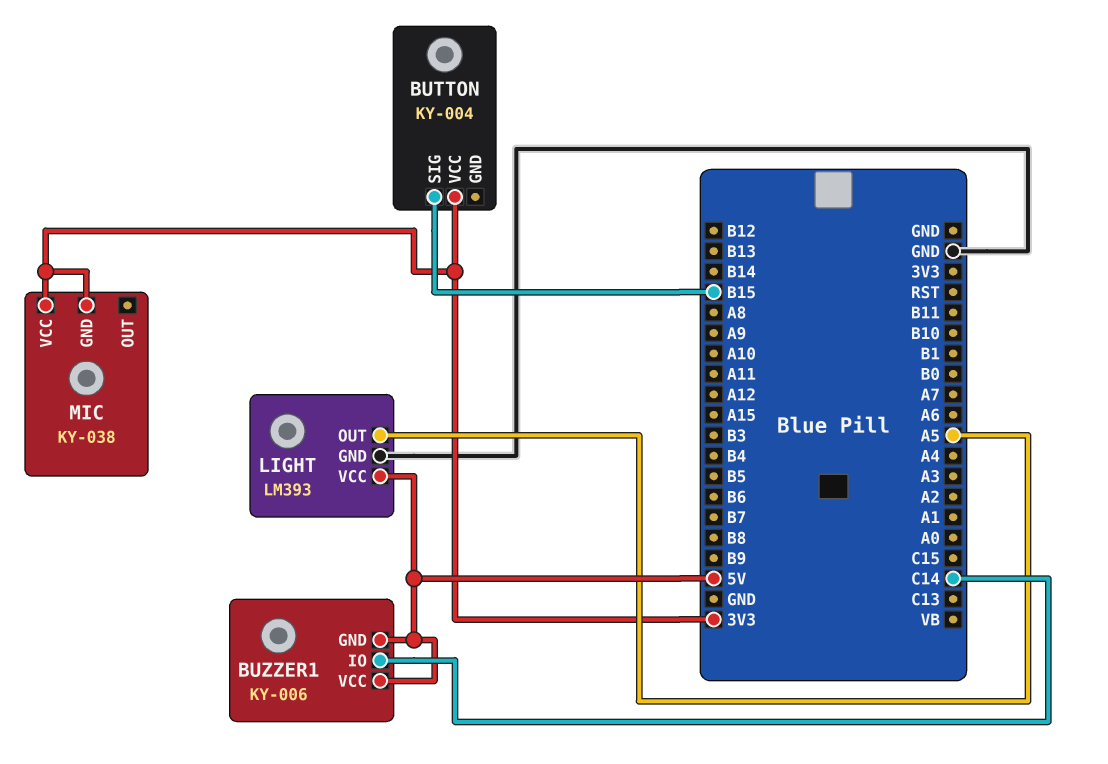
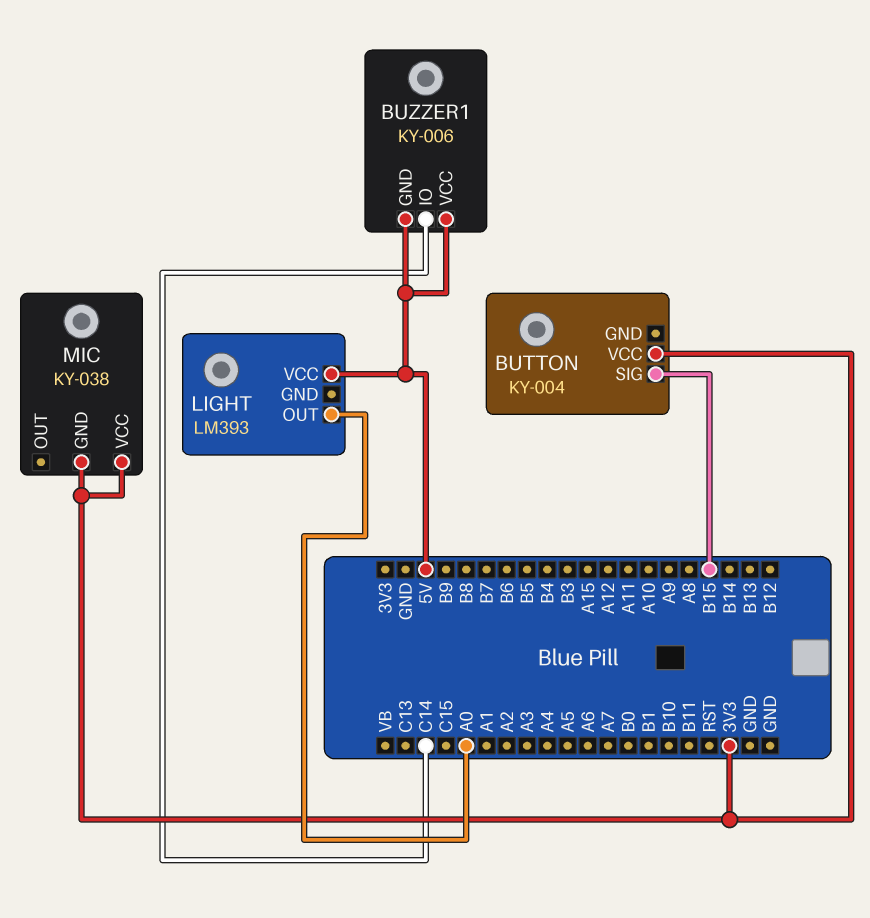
LIGHT pin GND: GND -> none
LIGHT pin OUT: A5 -> A0

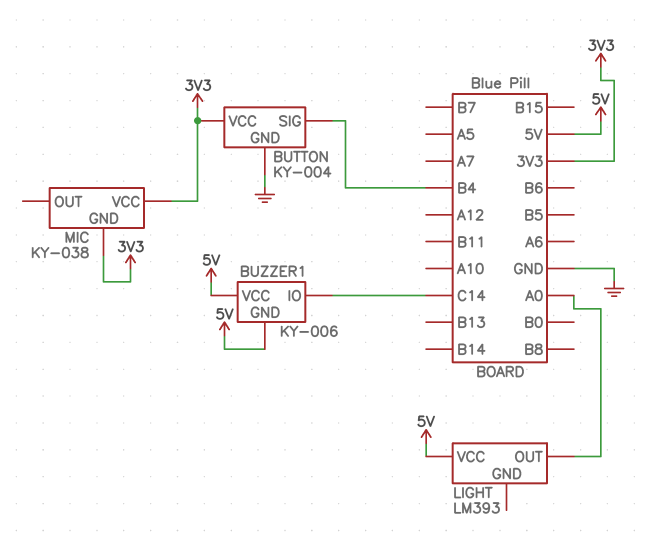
BUTTON pin GND: none -> GND
BUTTON pin SIG: B15 -> B4

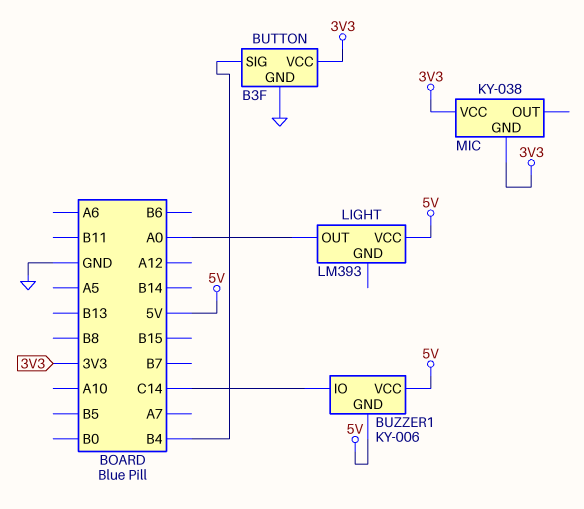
BUTTON: KY-004 -> B3F

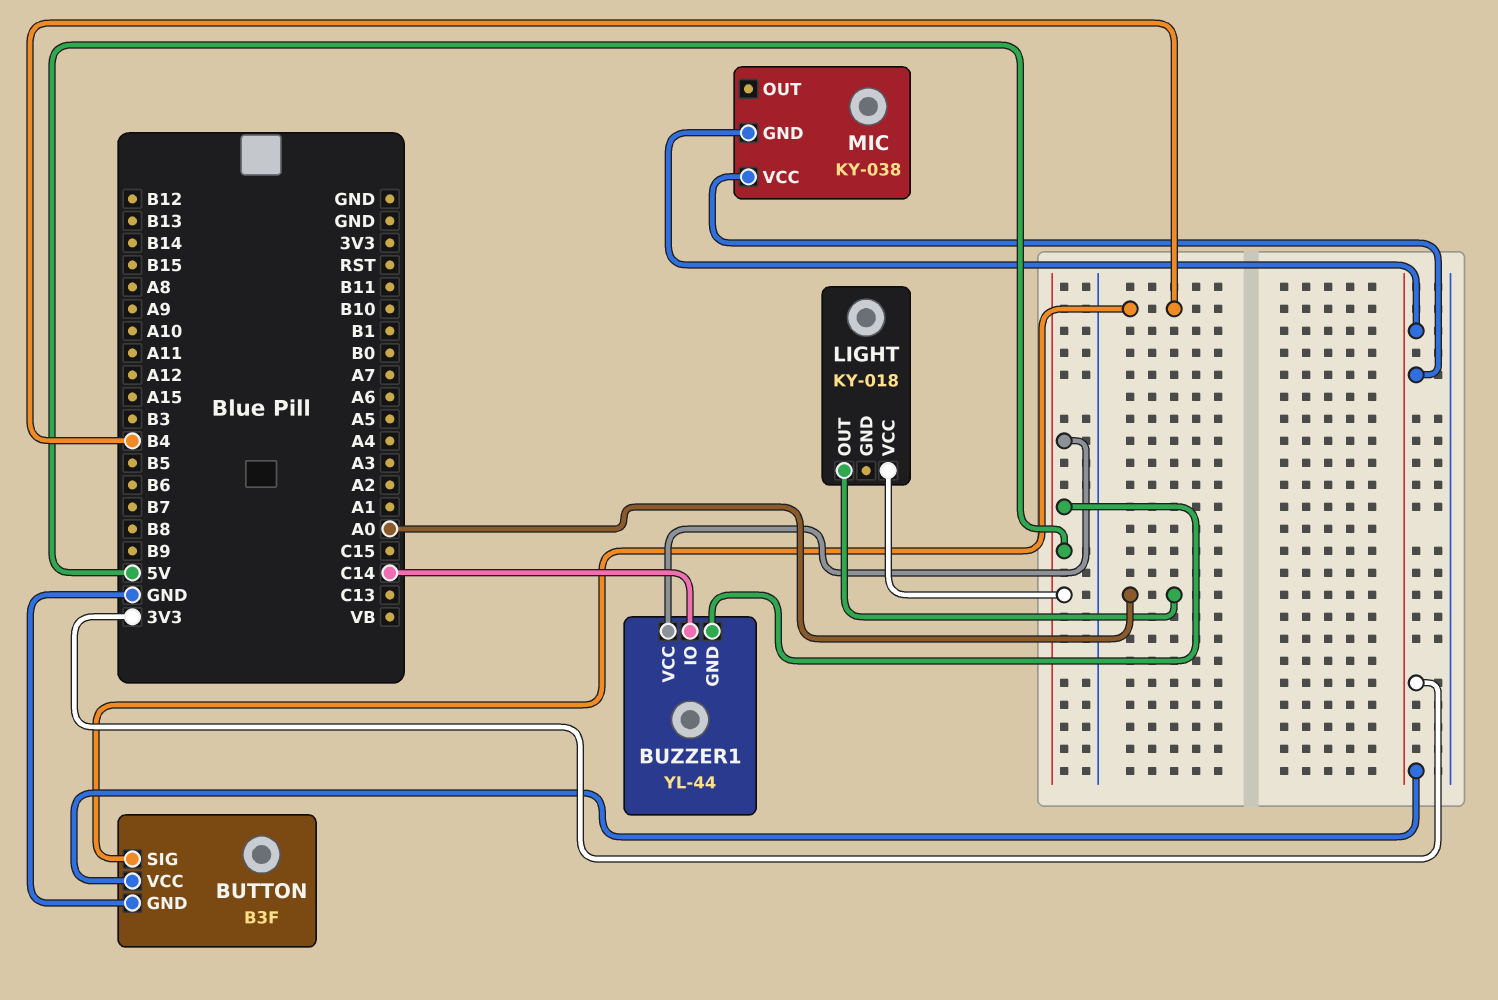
BUZZER1: KY-006 -> YL-44
LIGHT: LM393 -> KY-018

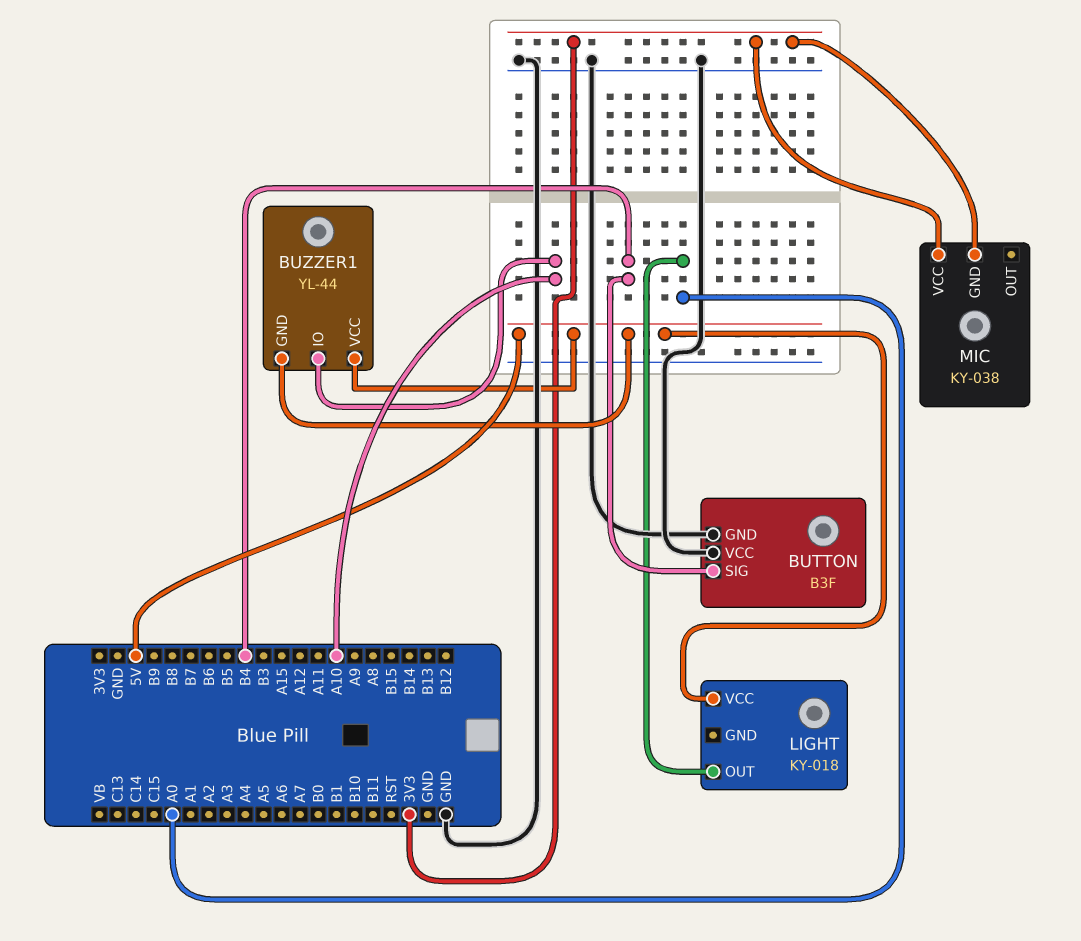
BUTTON pin VCC: 3V3 -> GND
BUZZER1 pin IO: C14 -> A10

